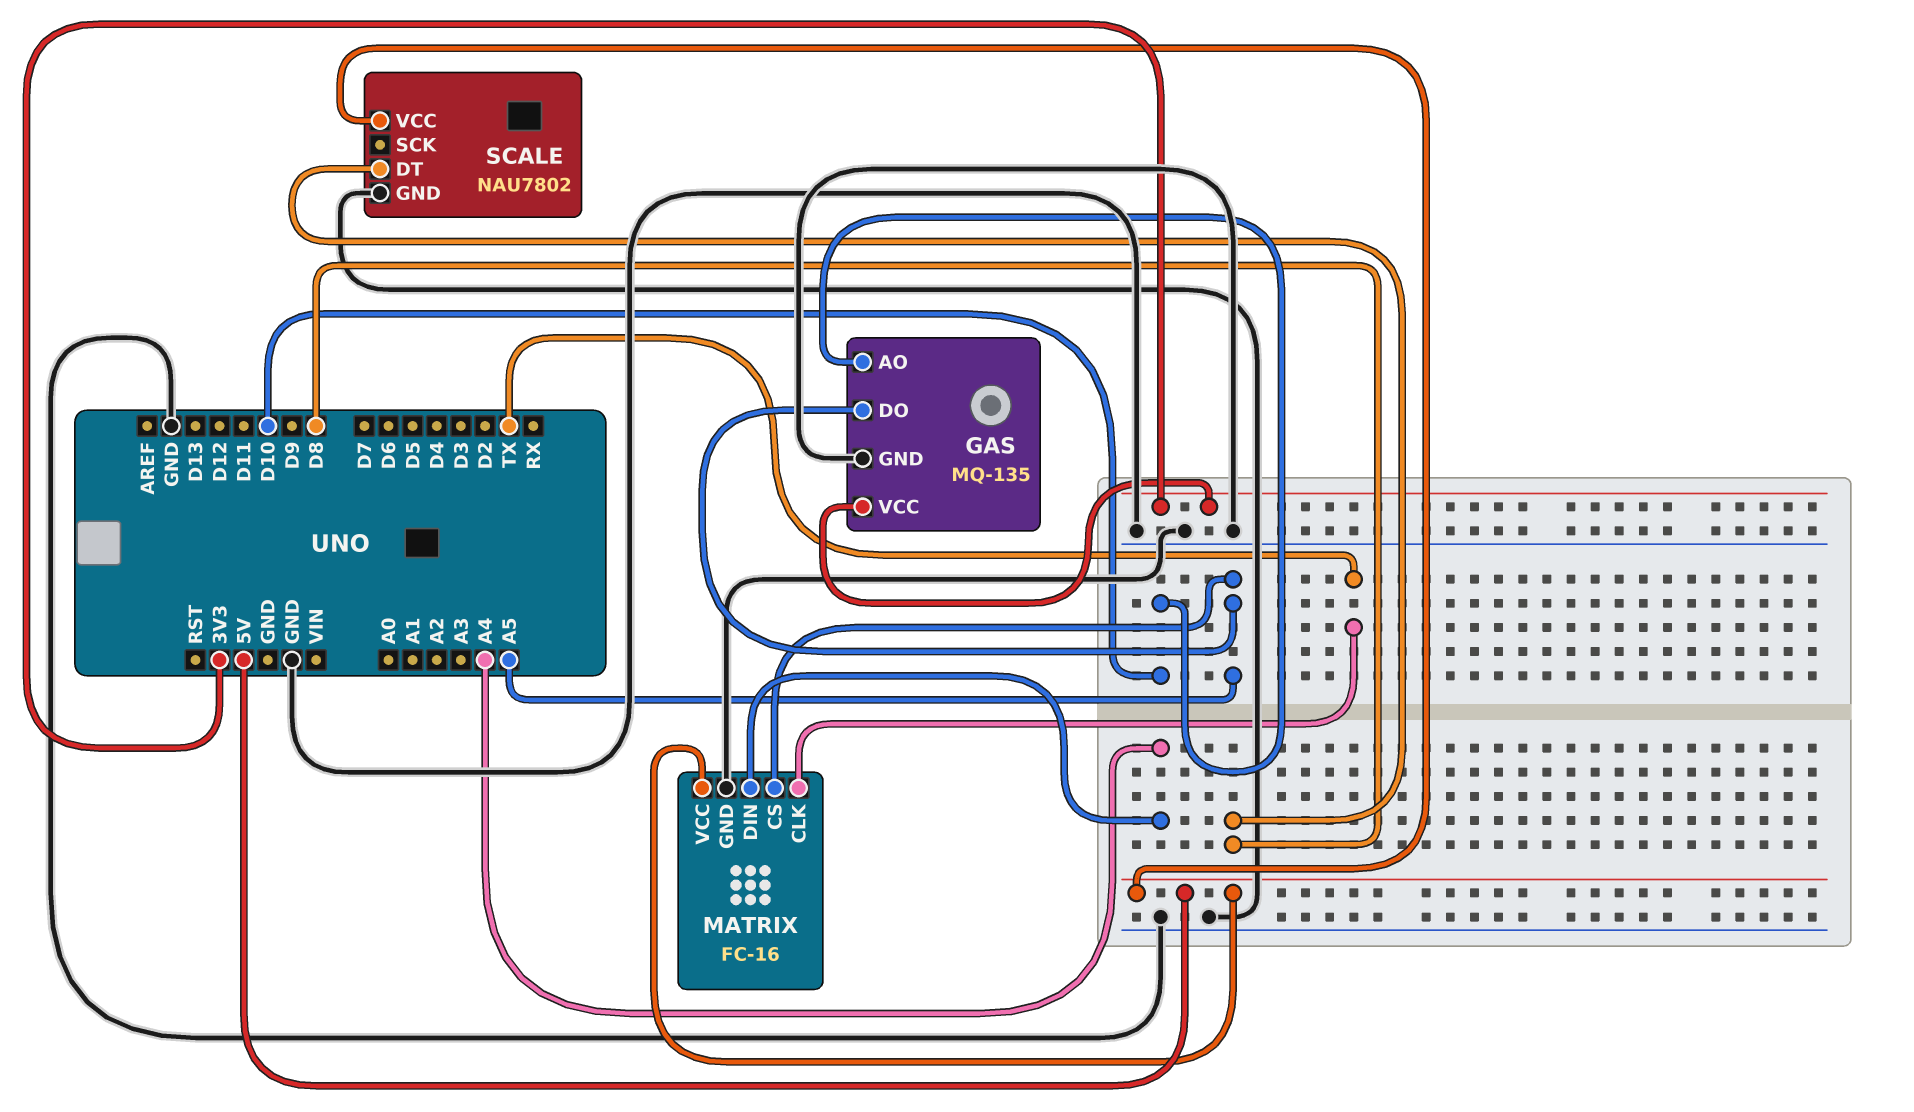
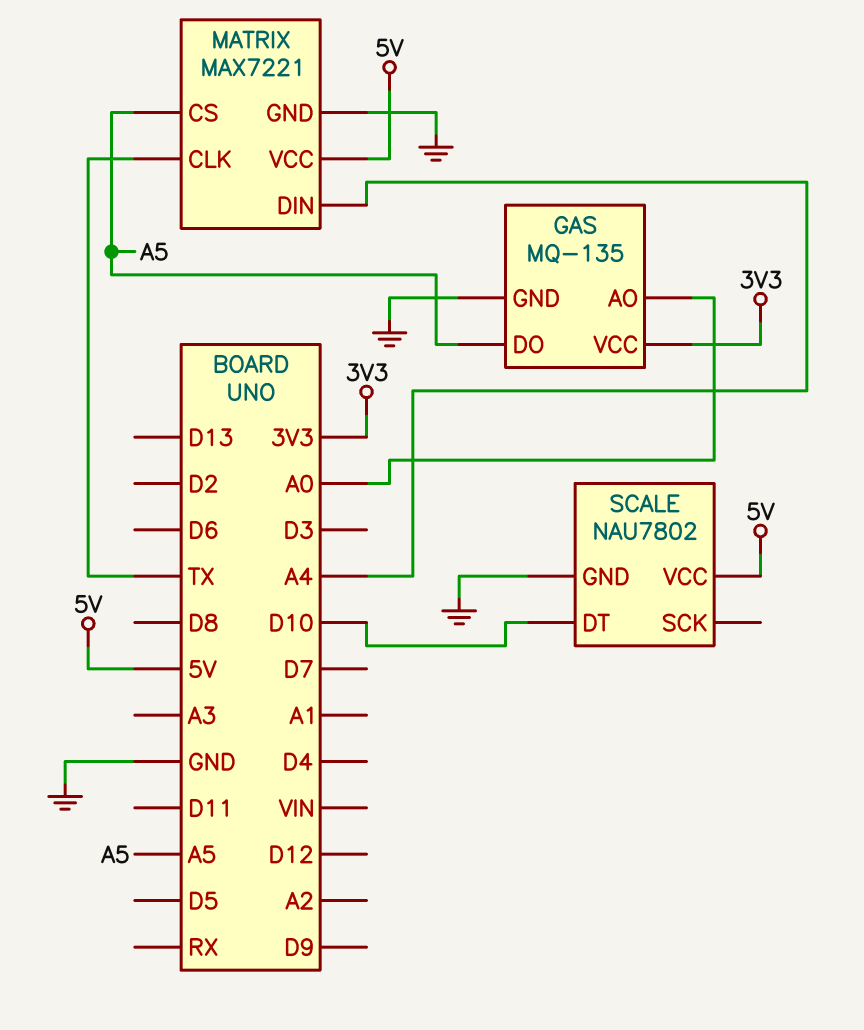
GAS pin AO: D10 -> A0
MATRIX: FC-16 -> MAX7221
SCALE pin DT: D8 -> D10

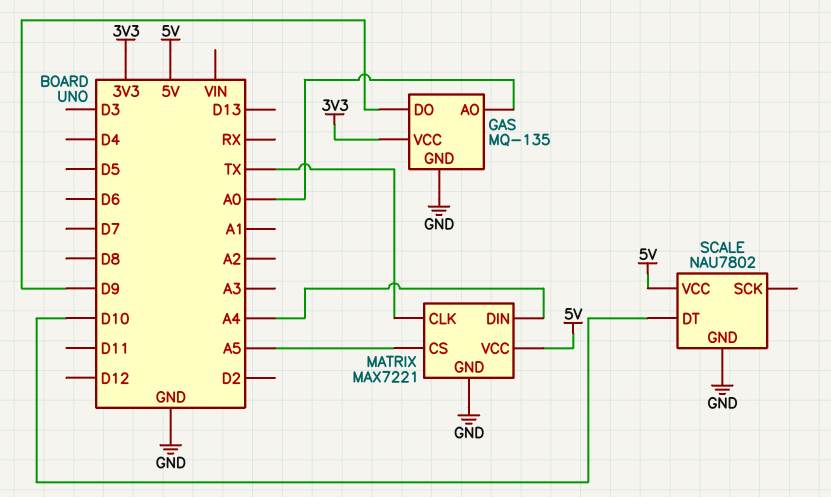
GAS pin DO: A5 -> D9

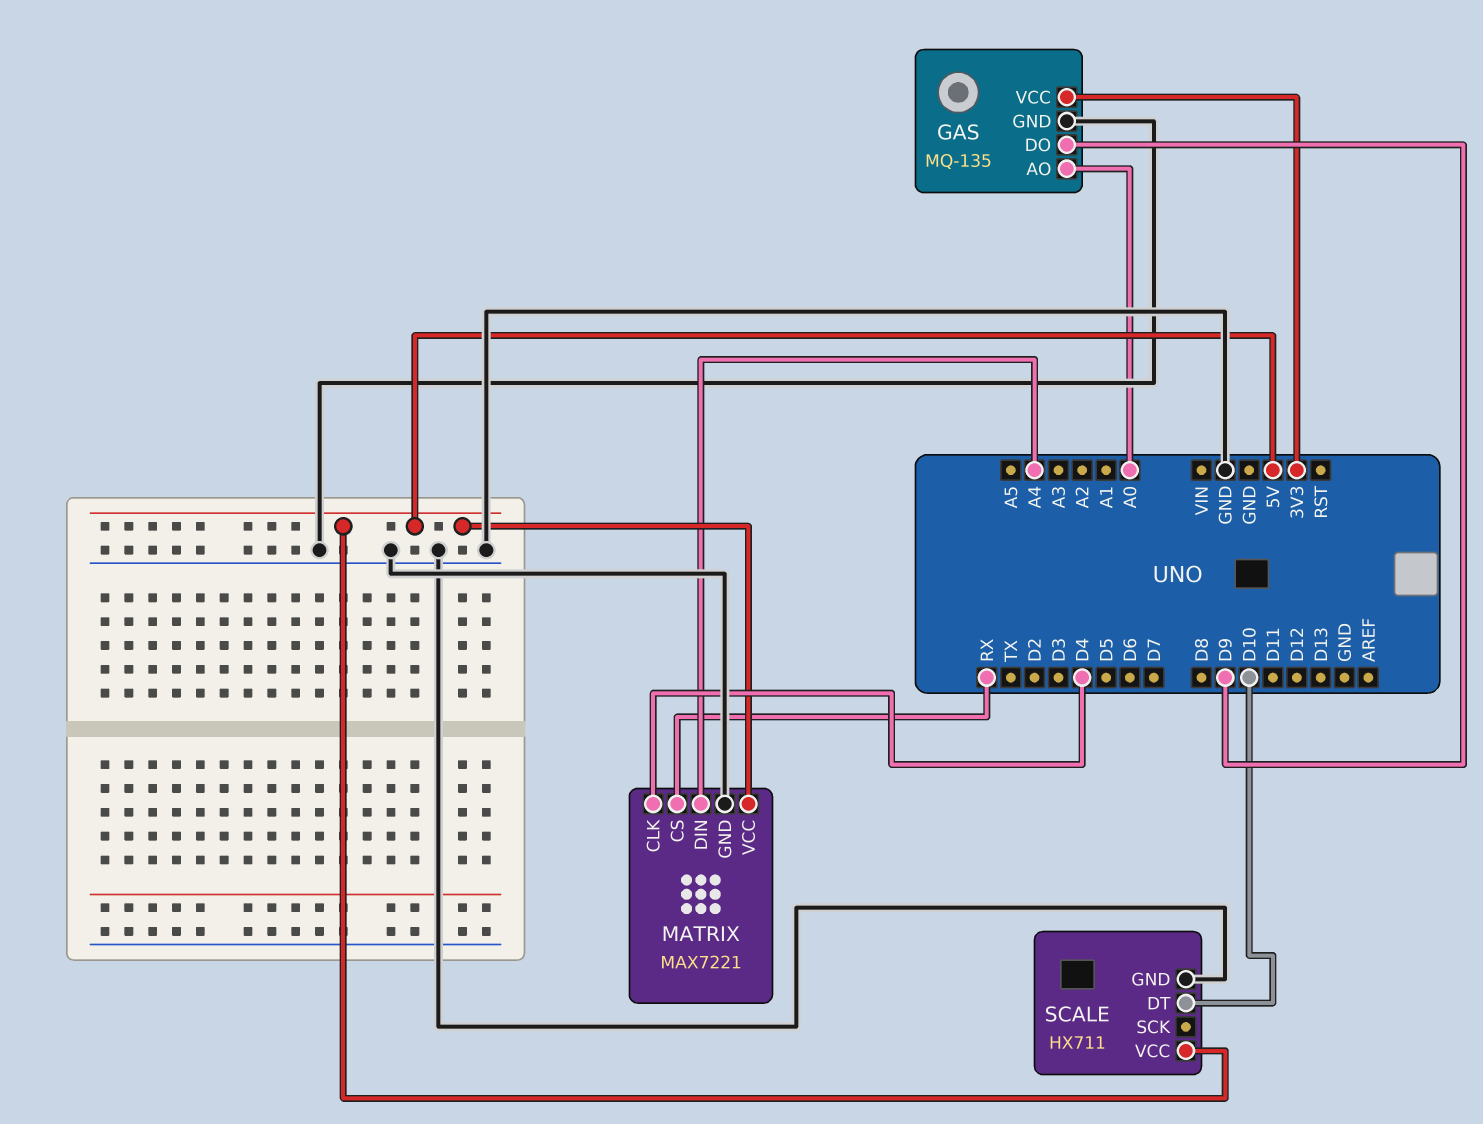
MATRIX pin CLK: TX -> D4
MATRIX pin CS: A5 -> RX
SCALE: NAU7802 -> HX711

